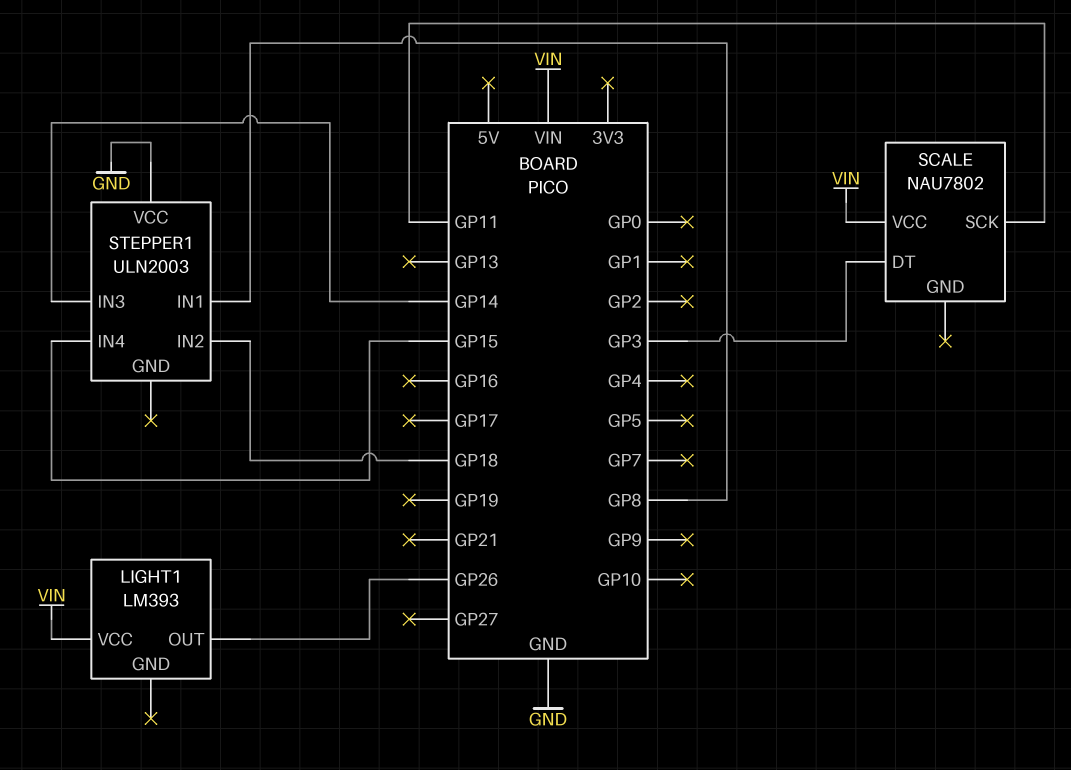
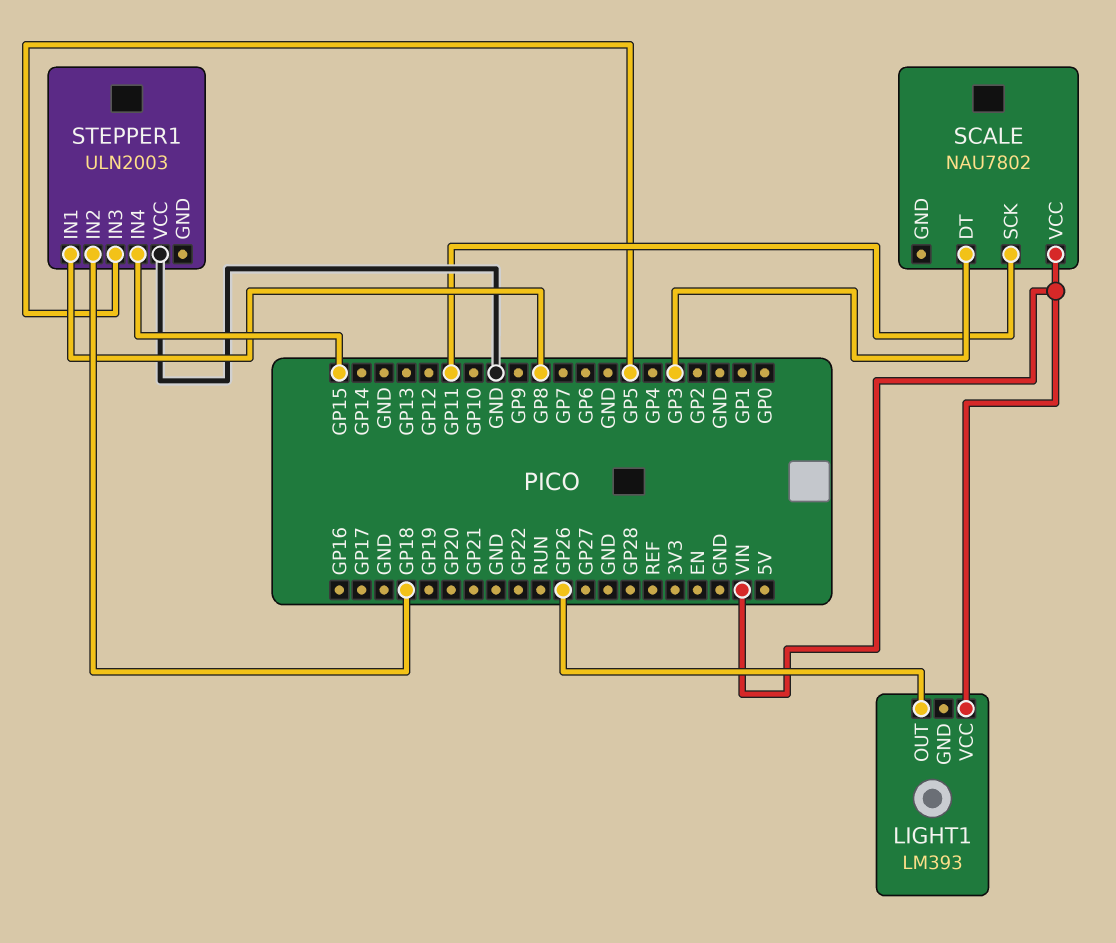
STEPPER1 pin IN3: GP14 -> GP5

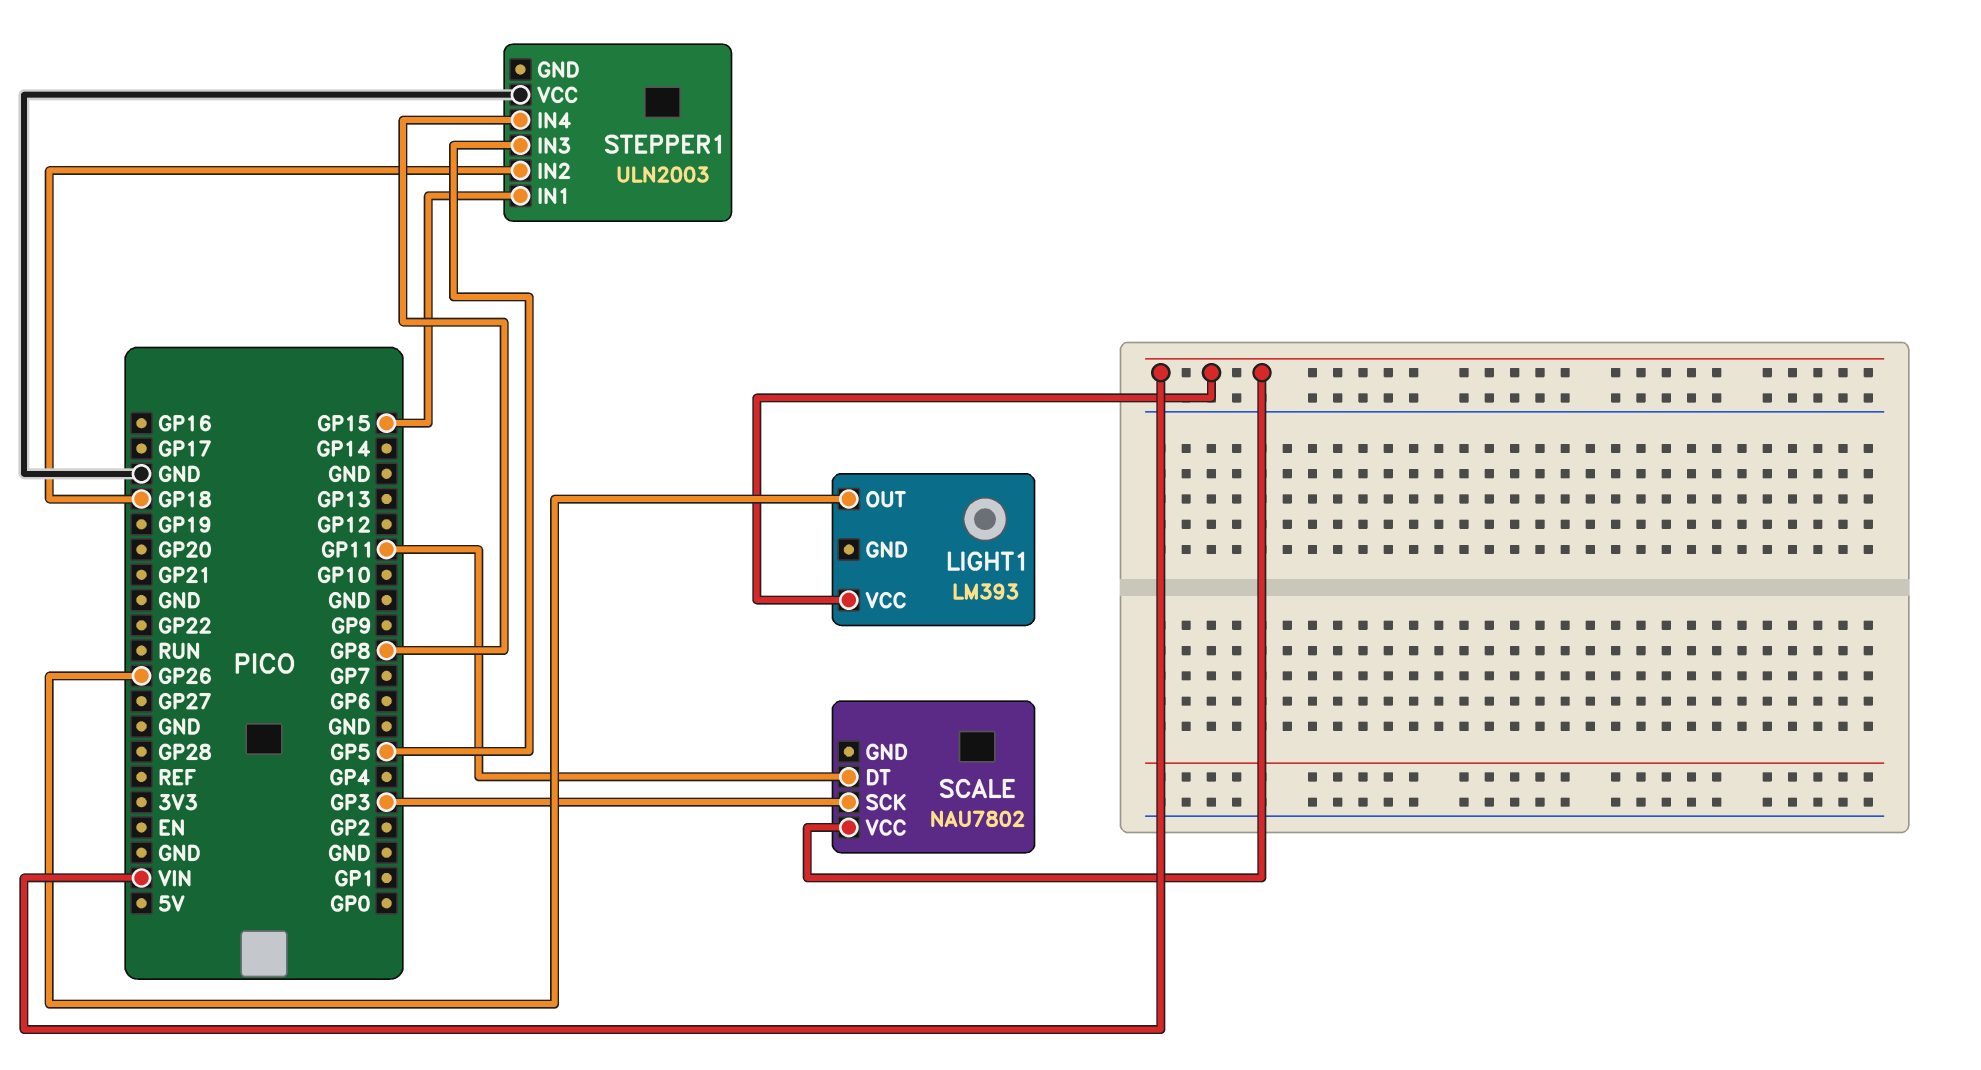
SCALE pin DT: GP3 -> GP11
SCALE pin SCK: GP11 -> GP3
STEPPER1 pin IN1: GP8 -> GP15
STEPPER1 pin IN4: GP15 -> GP8

